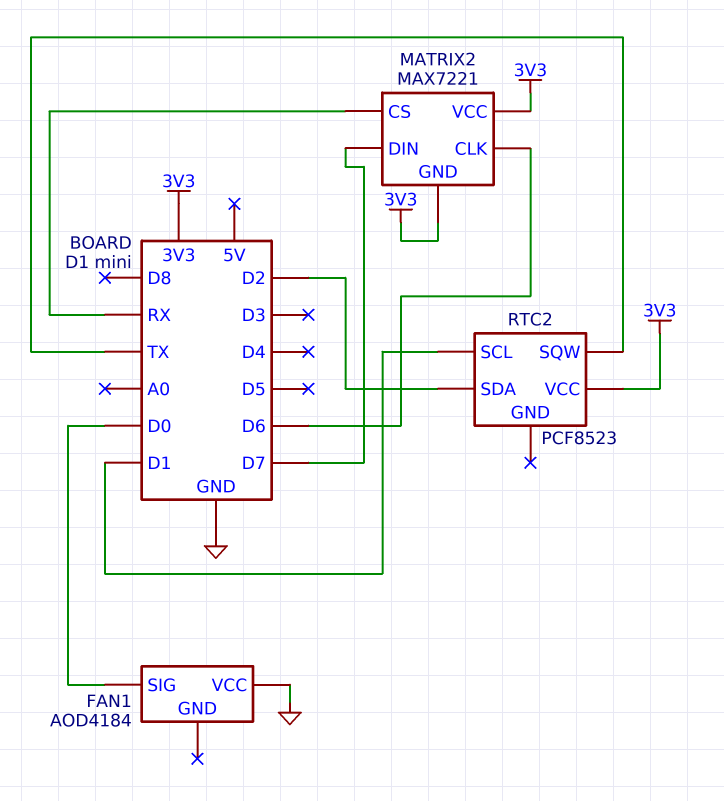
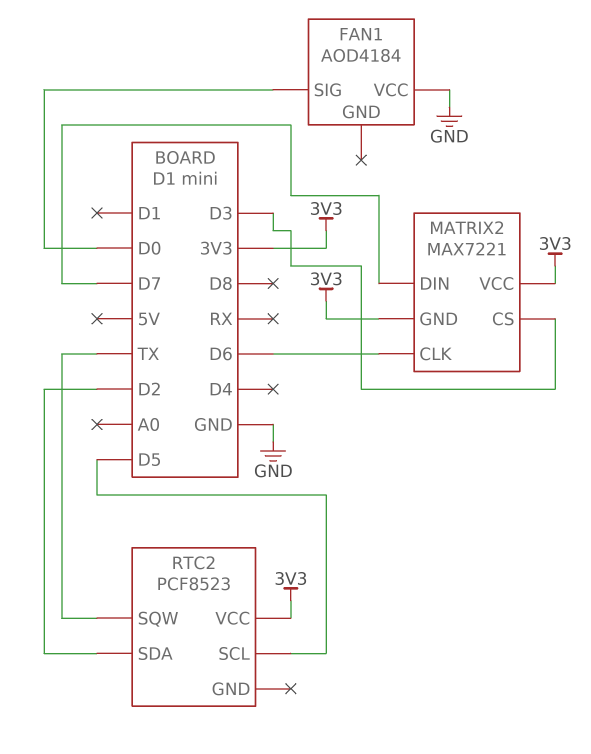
MATRIX2 pin CS: RX -> D3
RTC2 pin SCL: D1 -> D5

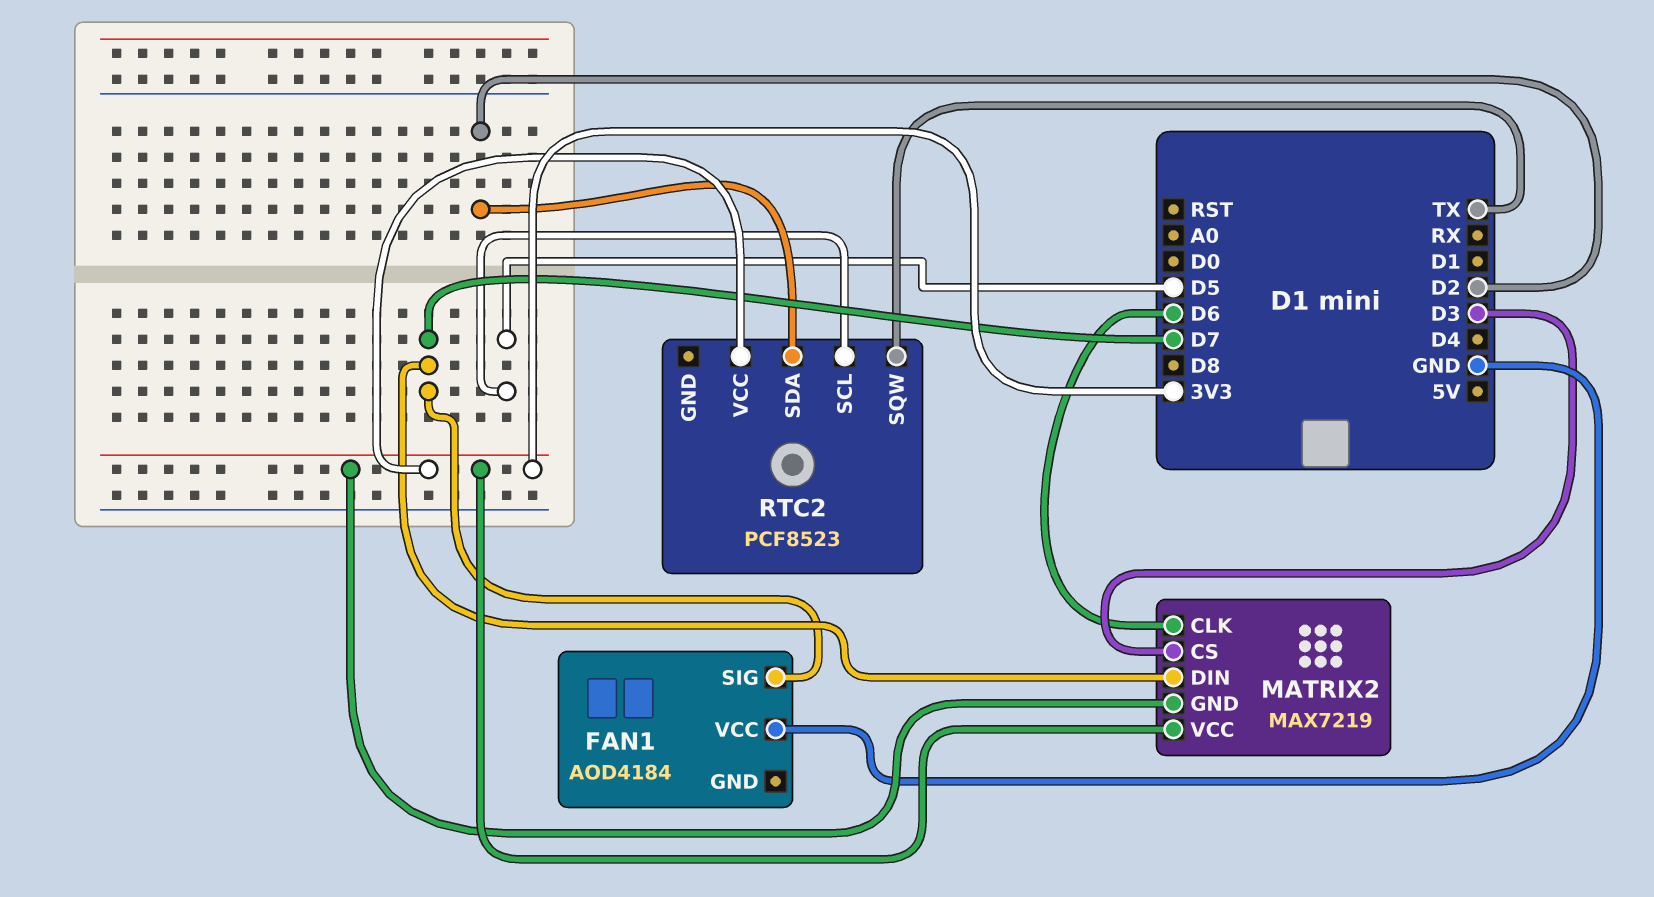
FAN1 pin SIG: D0 -> D7
MATRIX2: MAX7221 -> MAX7219

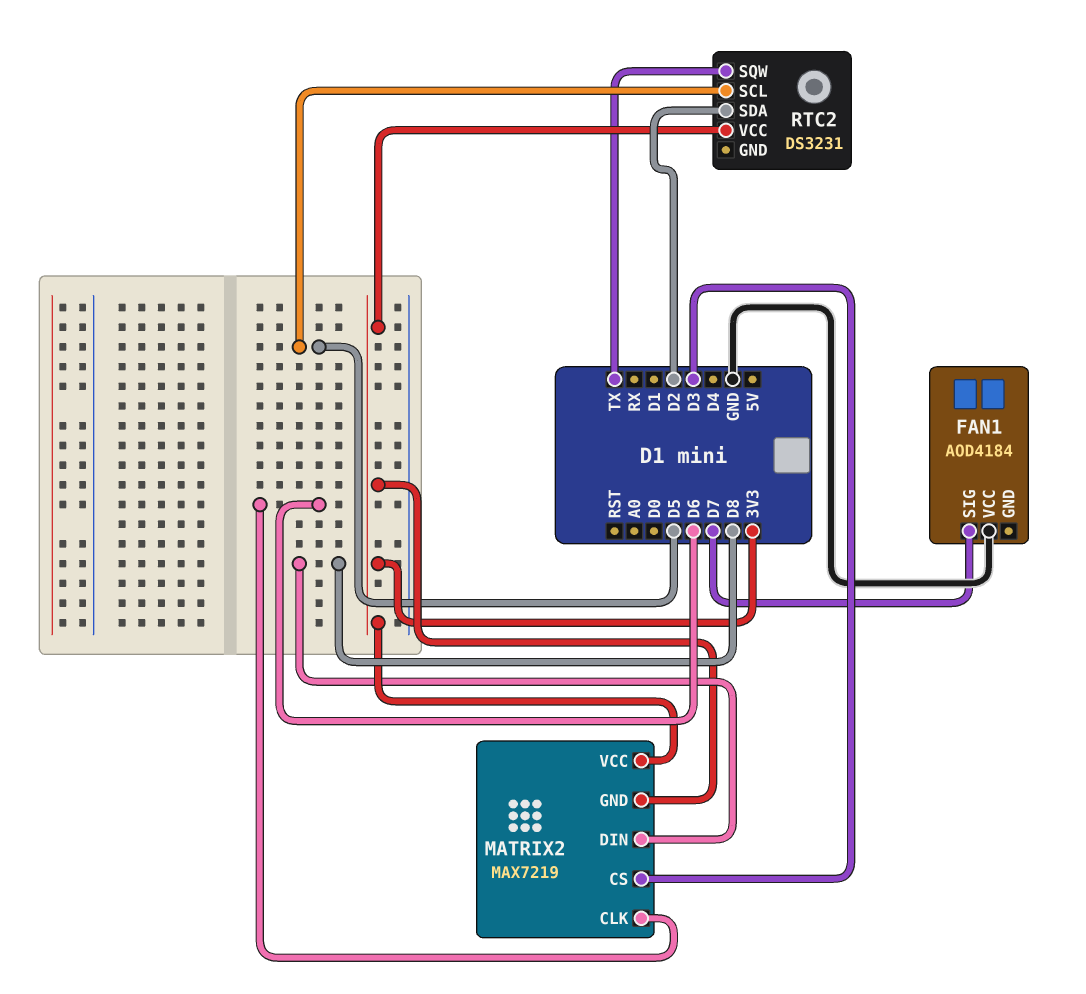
MATRIX2 pin DIN: D7 -> D8
RTC2: PCF8523 -> DS3231

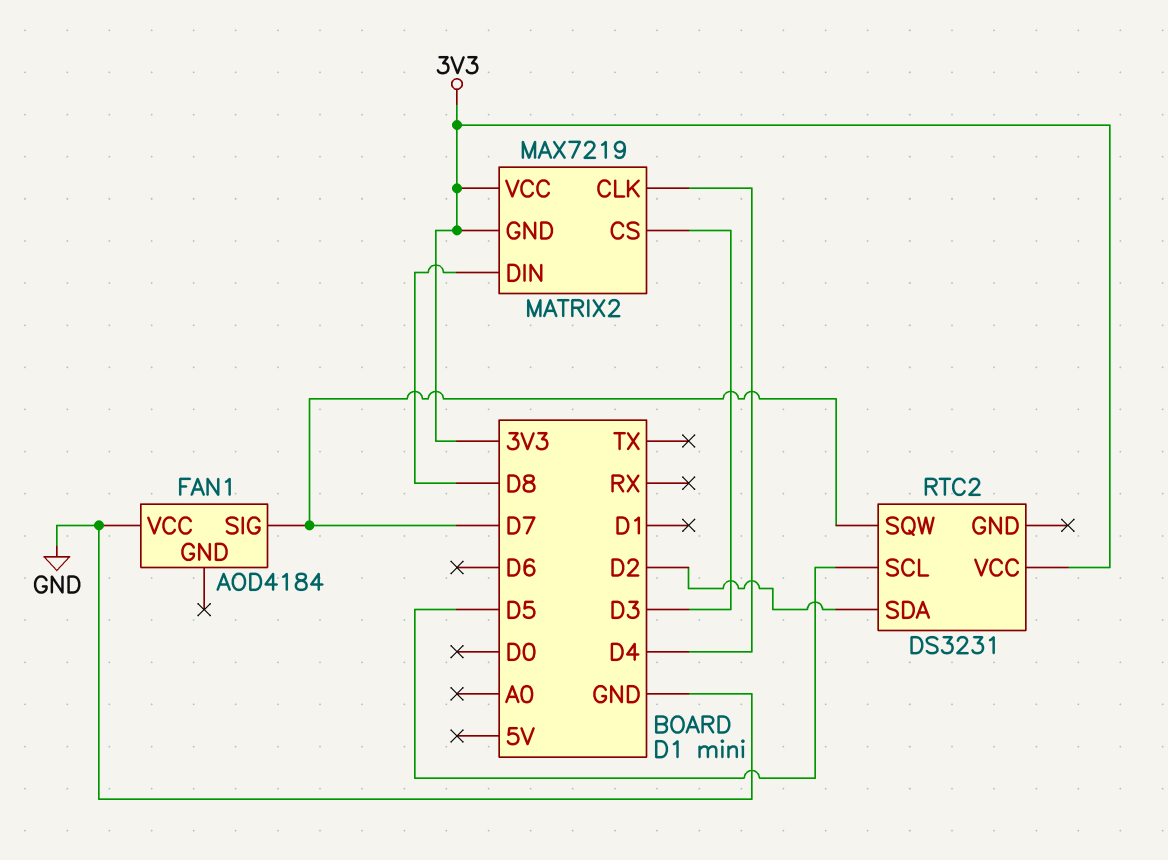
MATRIX2 pin CLK: D6 -> D4
RTC2 pin SQW: TX -> D7

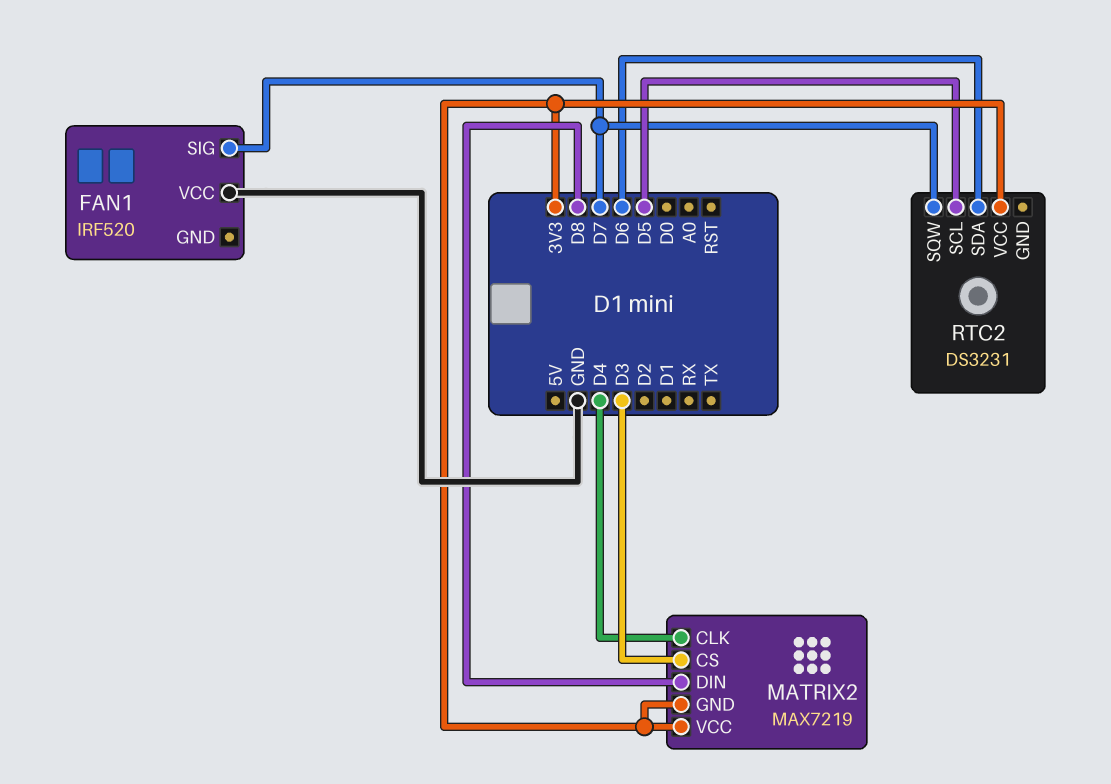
FAN1: AOD4184 -> IRF520
RTC2 pin SDA: D2 -> D6

